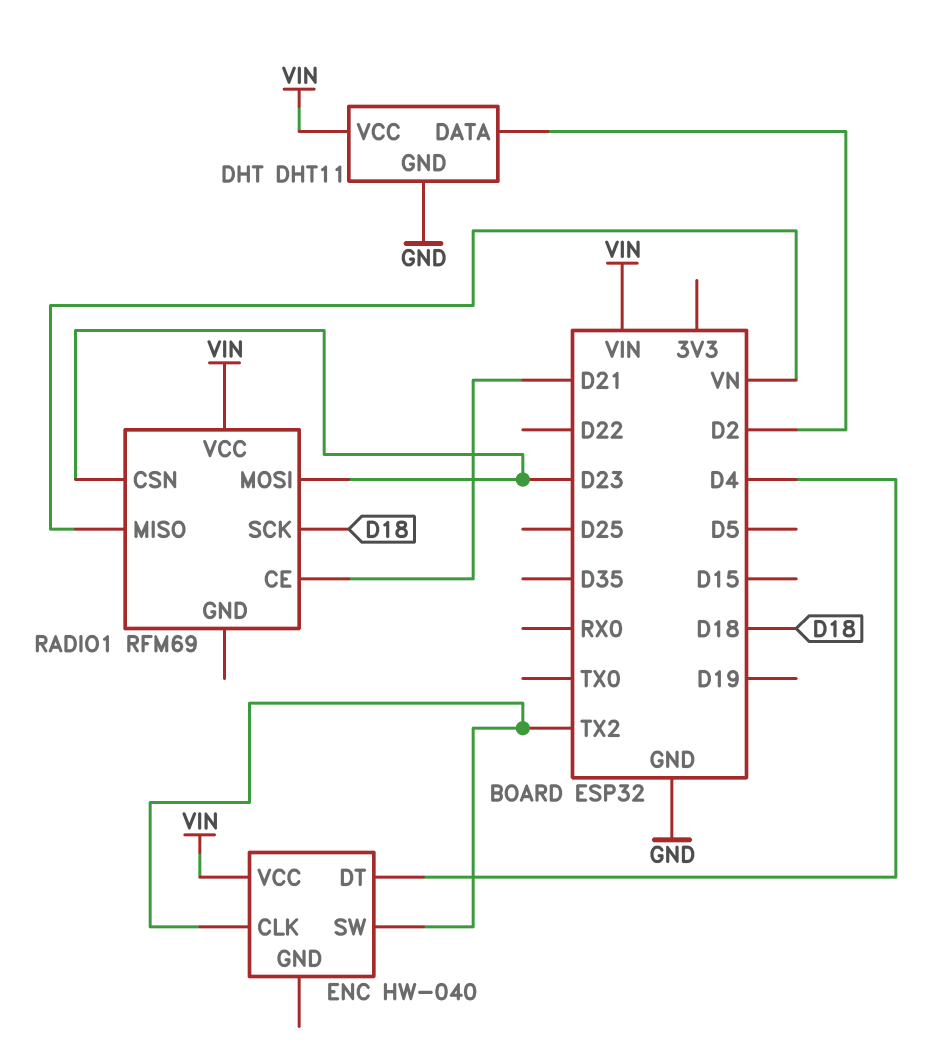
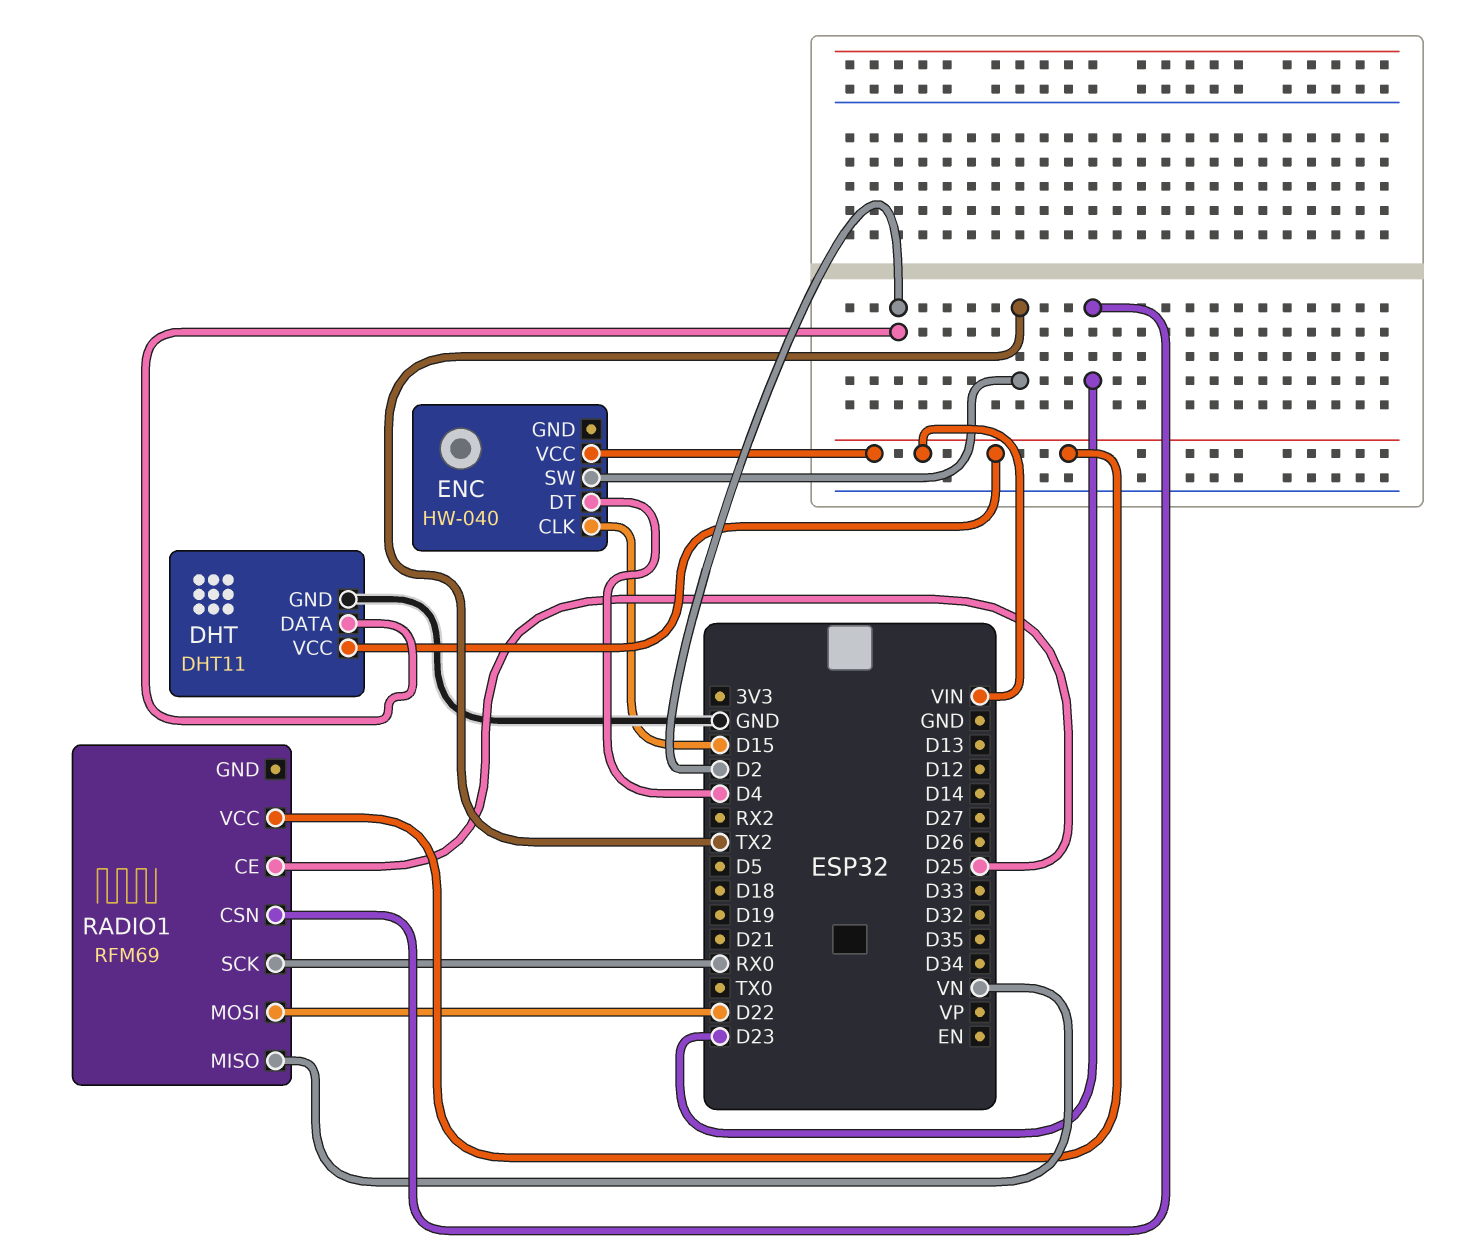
ENC pin CLK: TX2 -> D15
RADIO1 pin CE: D21 -> D25
RADIO1 pin MOSI: D23 -> D22
RADIO1 pin SCK: D18 -> RX0

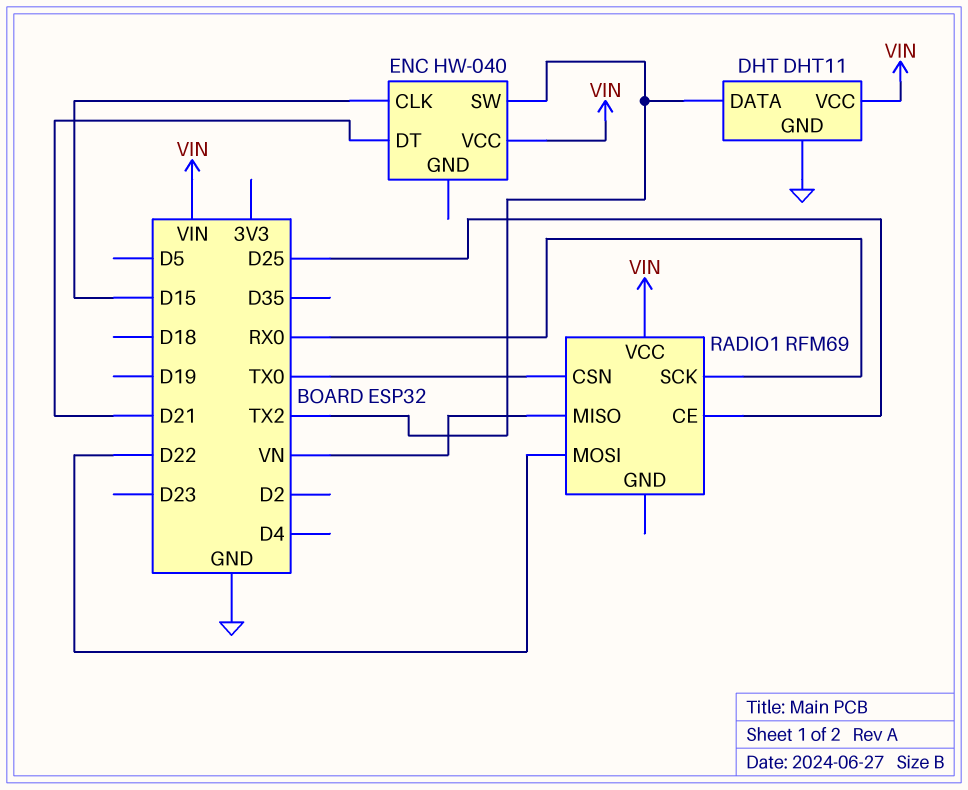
DHT pin DATA: D2 -> TX2
ENC pin DT: D4 -> D21
RADIO1 pin CSN: D23 -> TX0

